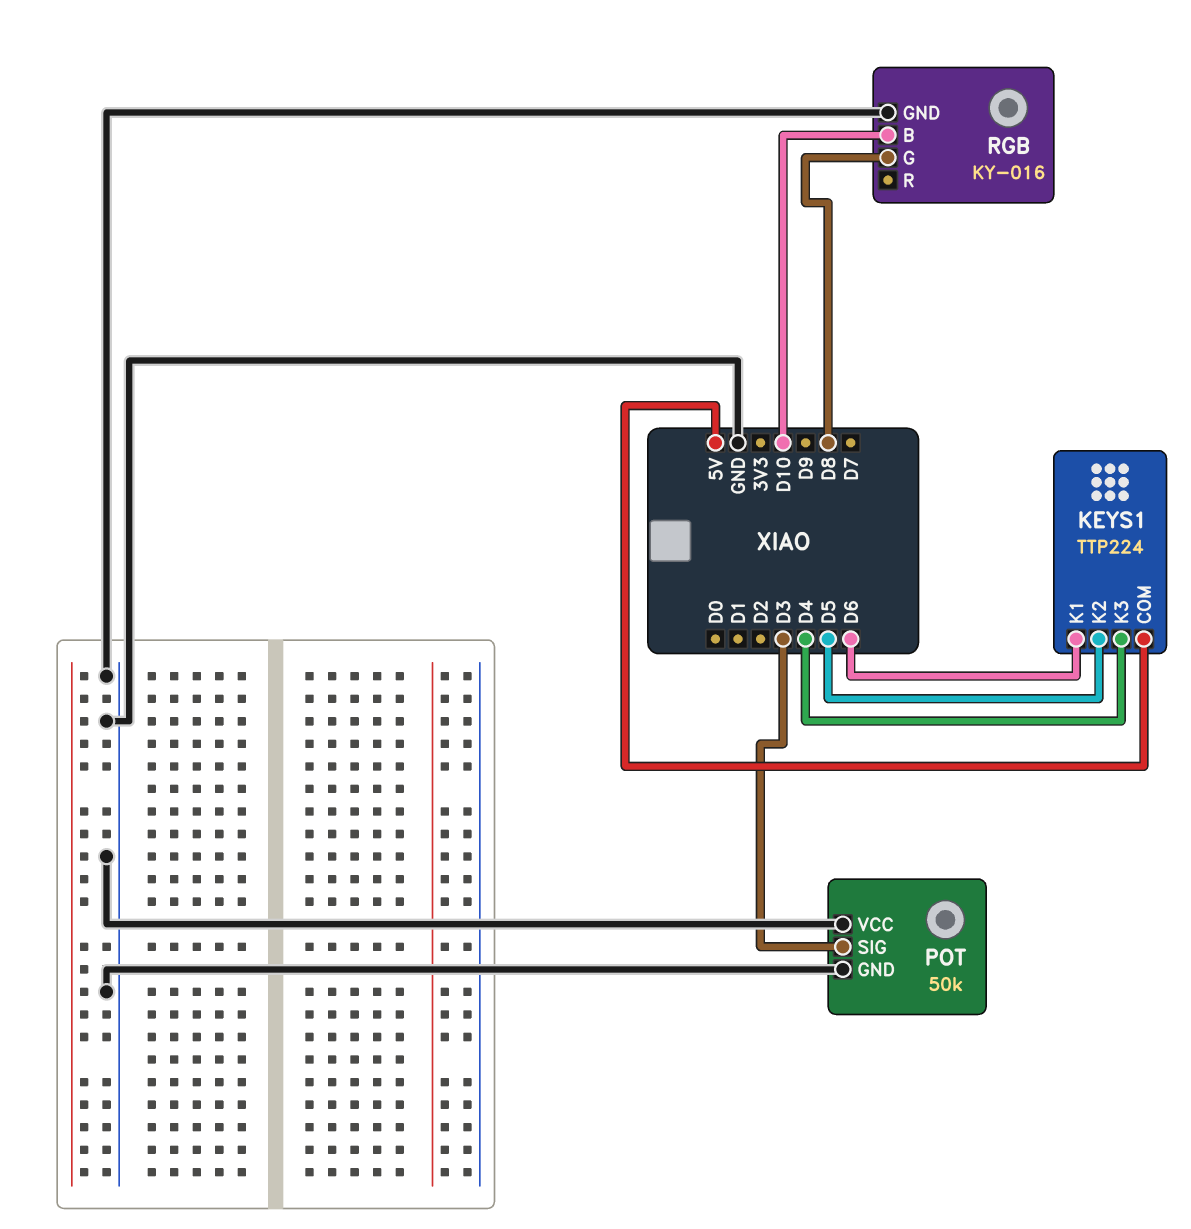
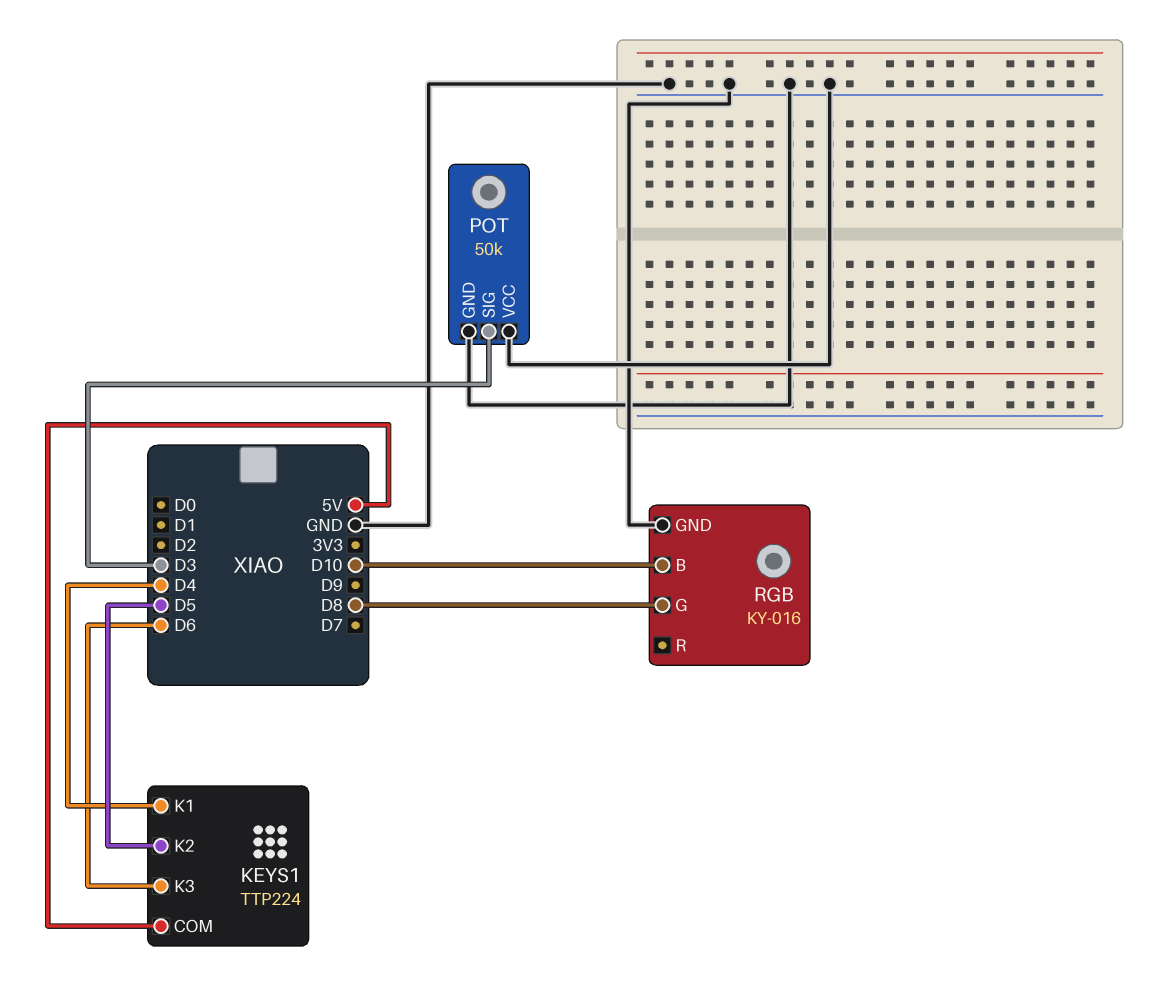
KEYS1 pin K1: D6 -> D4
KEYS1 pin K3: D4 -> D6

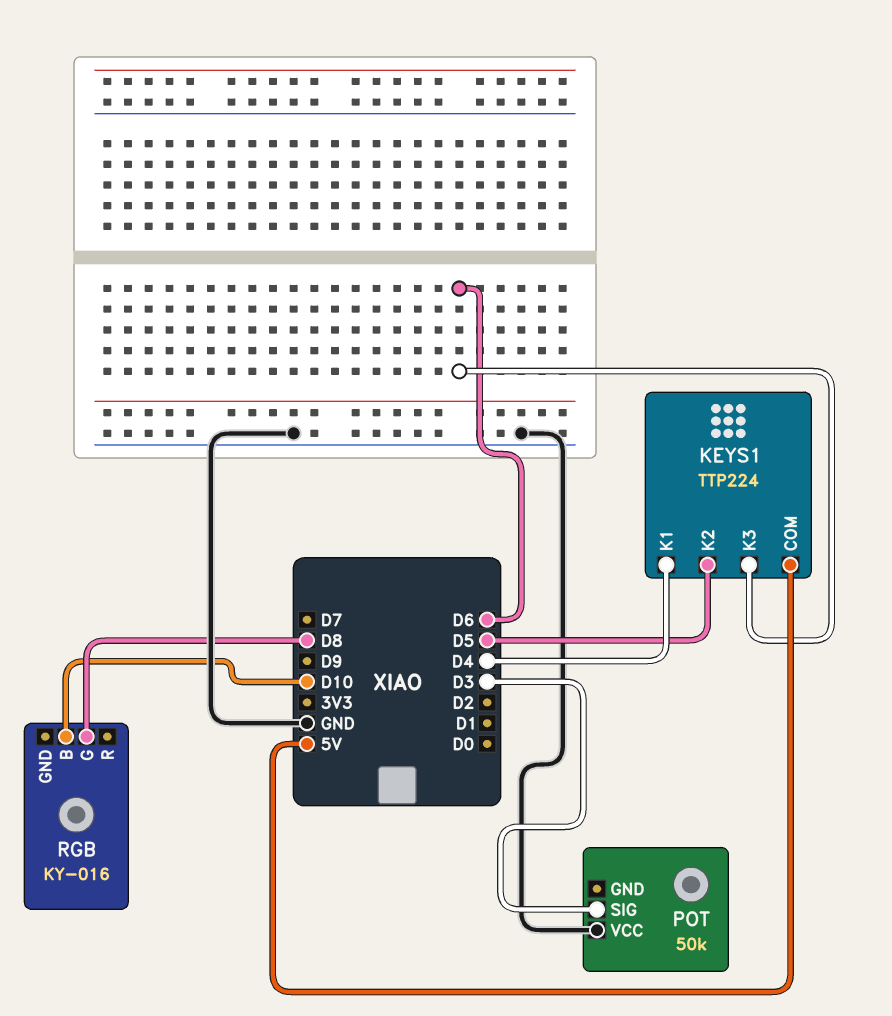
POT pin GND: GND -> none
RGB pin GND: GND -> none

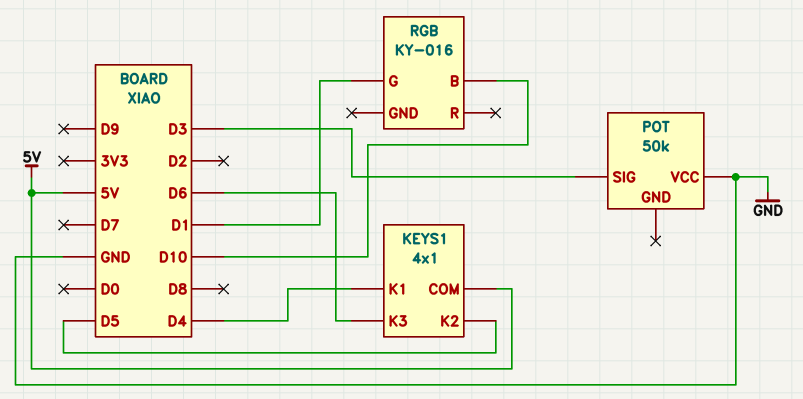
KEYS1: TTP224 -> 4x1
RGB pin G: D8 -> D1

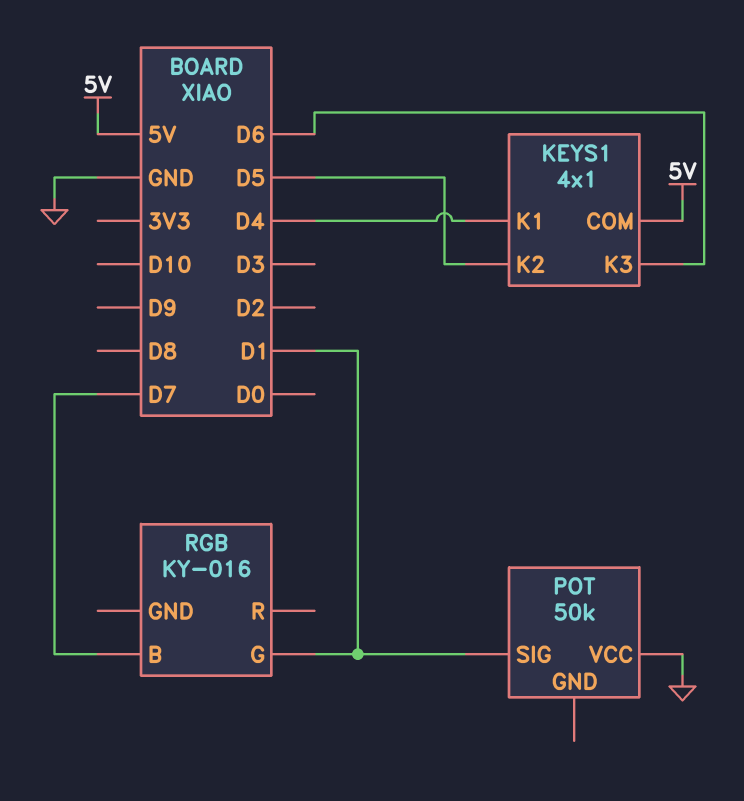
POT pin SIG: D3 -> D1
RGB pin B: D10 -> D7

